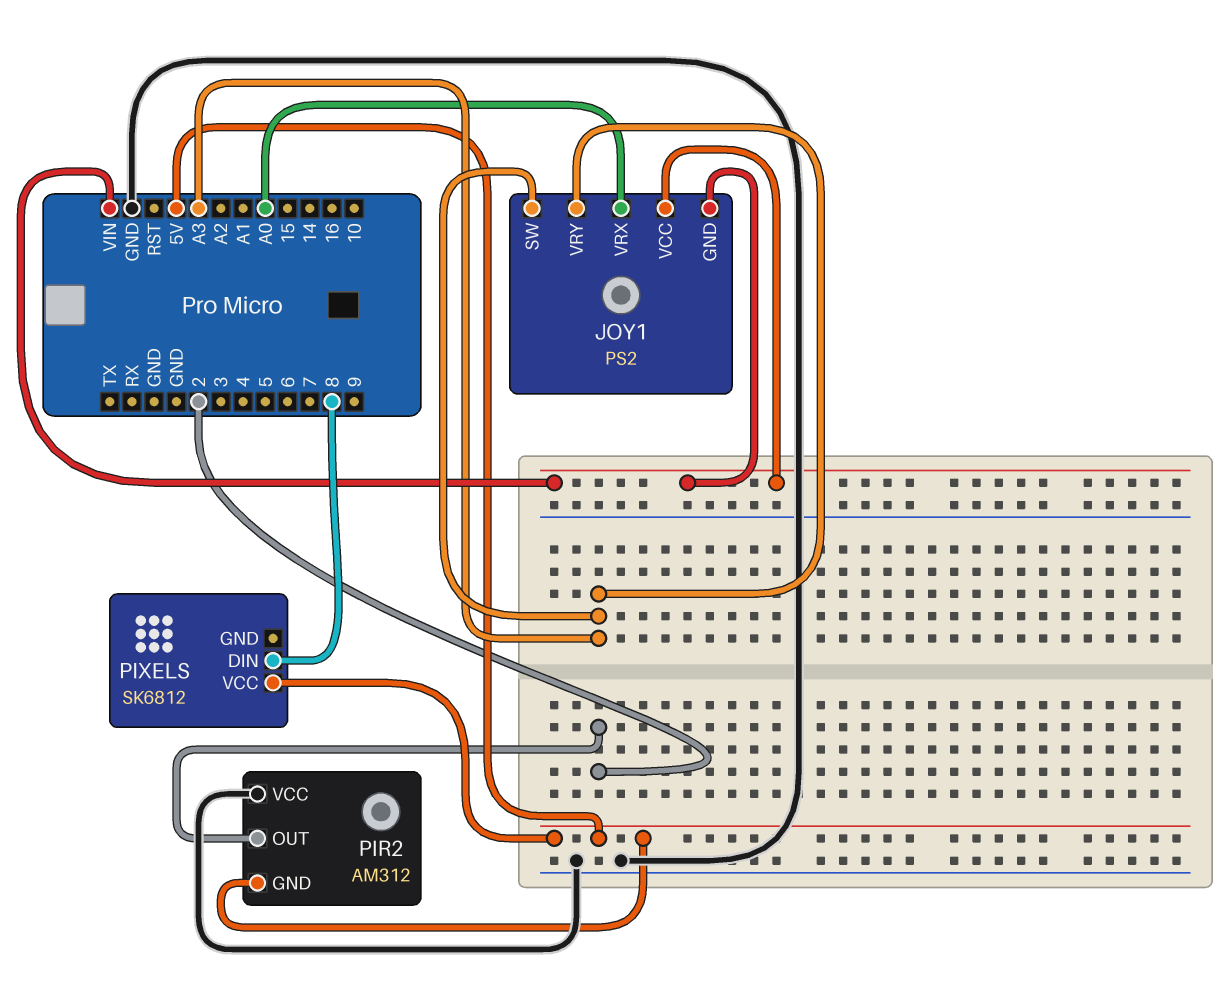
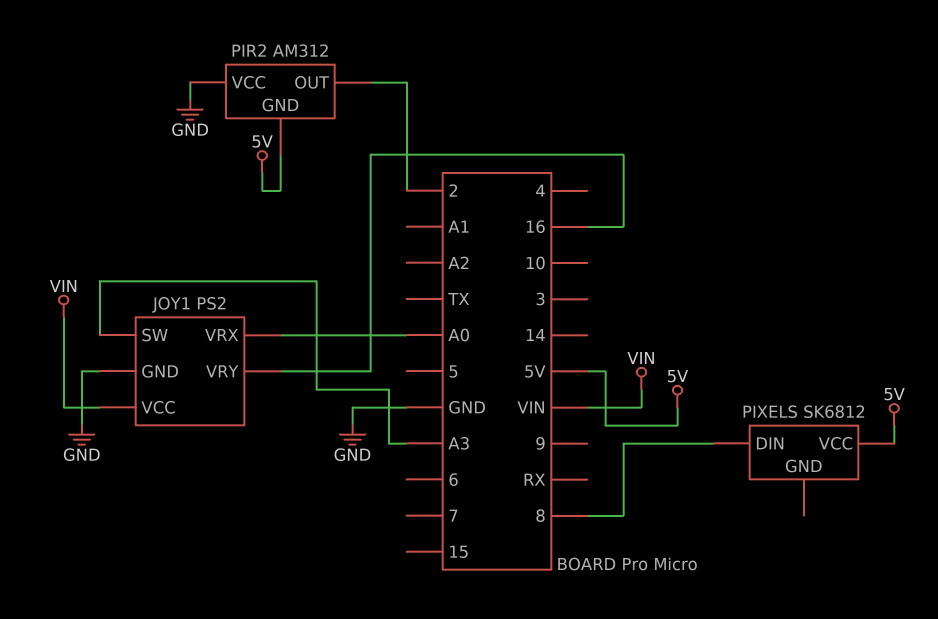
JOY1 pin GND: VIN -> GND
JOY1 pin VRY: A3 -> 16

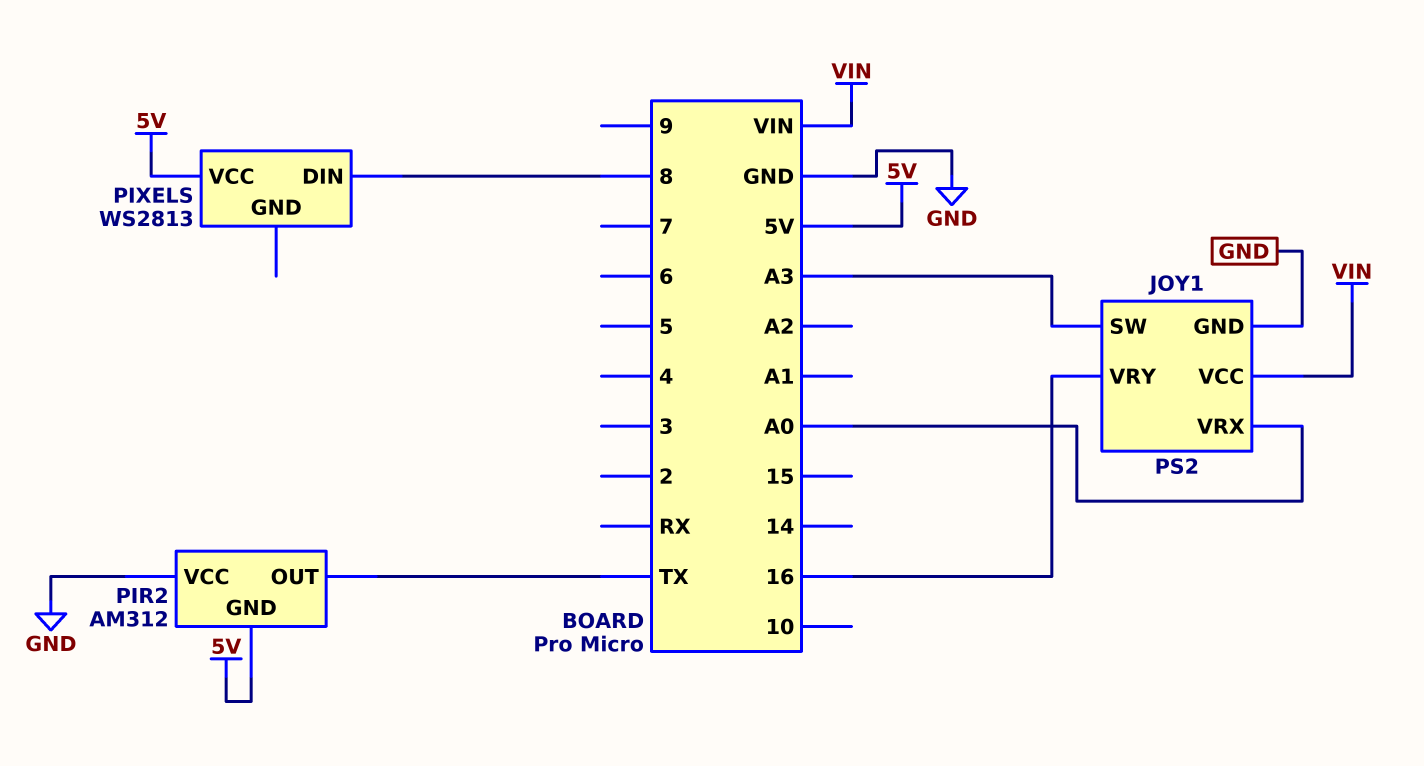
PIR2 pin OUT: 2 -> TX
PIXELS: SK6812 -> WS2813

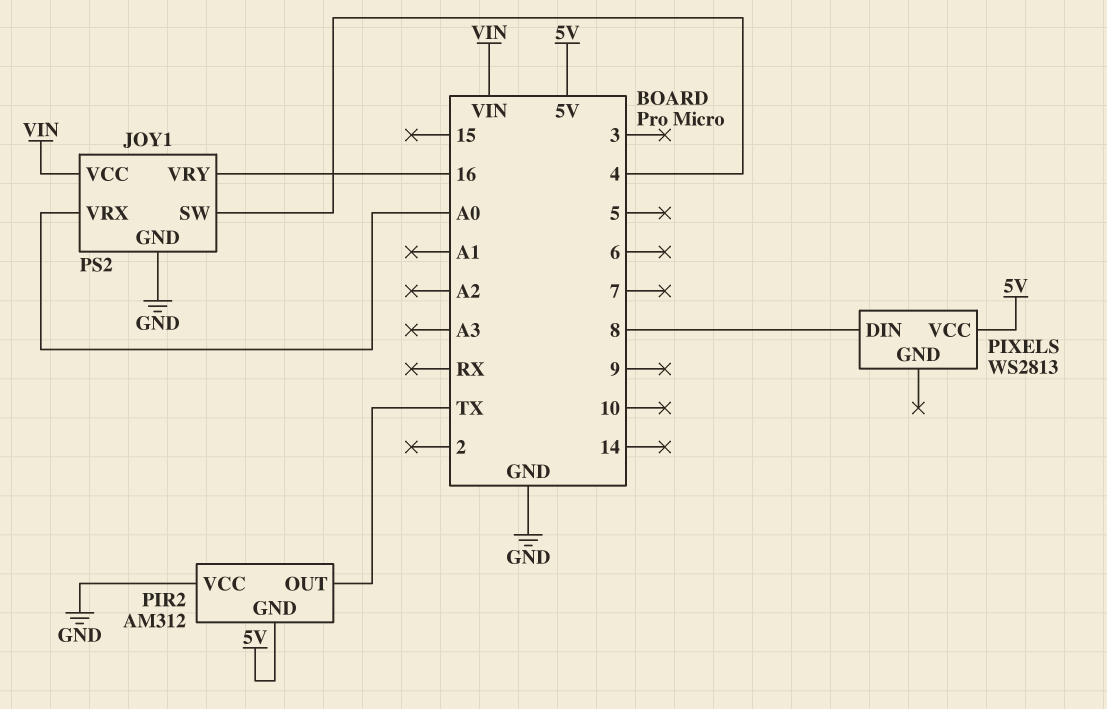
JOY1 pin SW: A3 -> 4

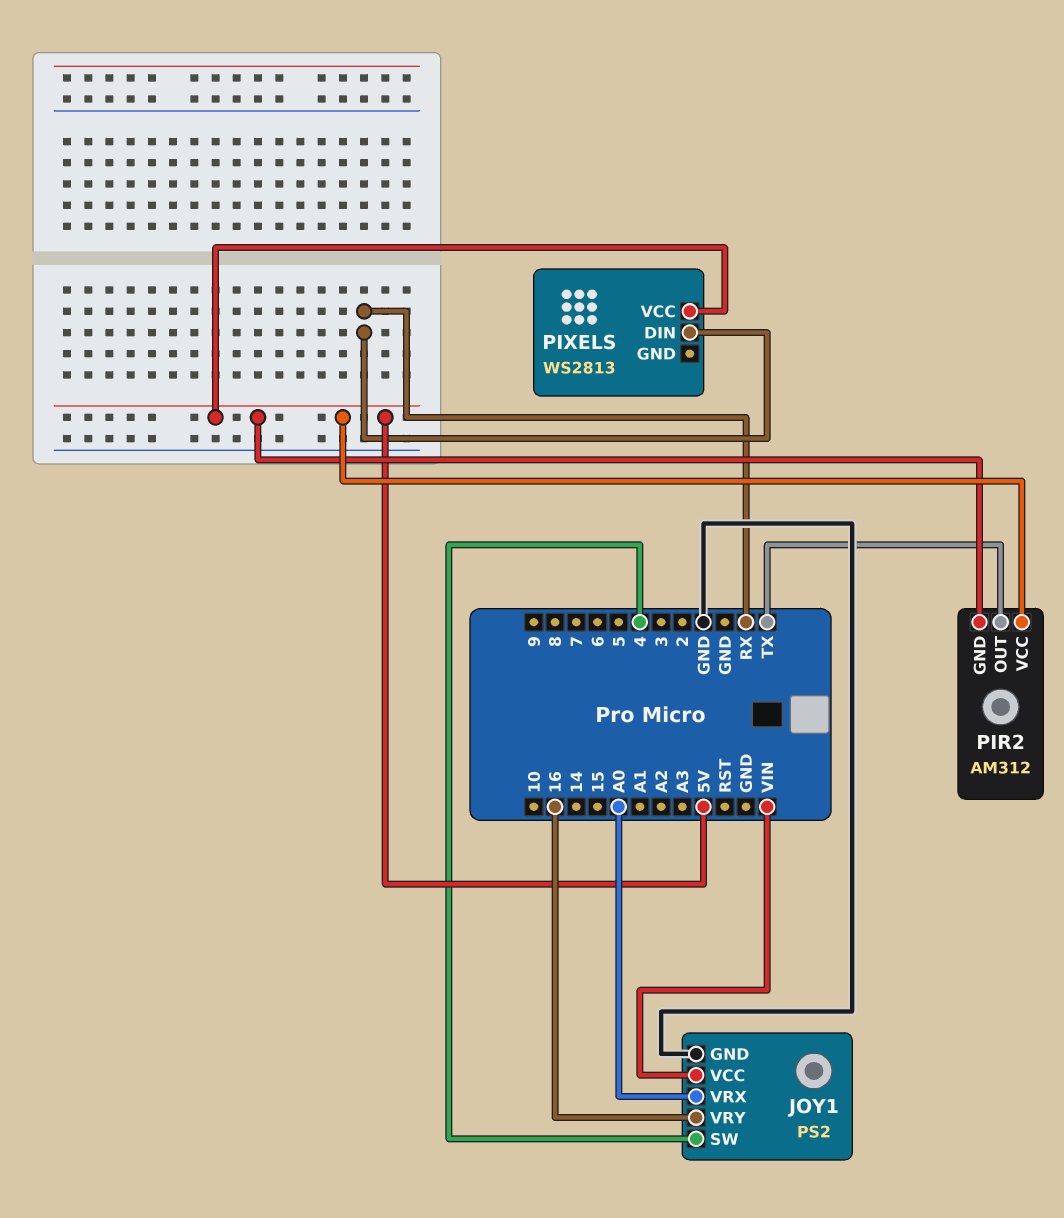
PIR2 pin VCC: GND -> 5V
PIXELS pin DIN: 8 -> RX

